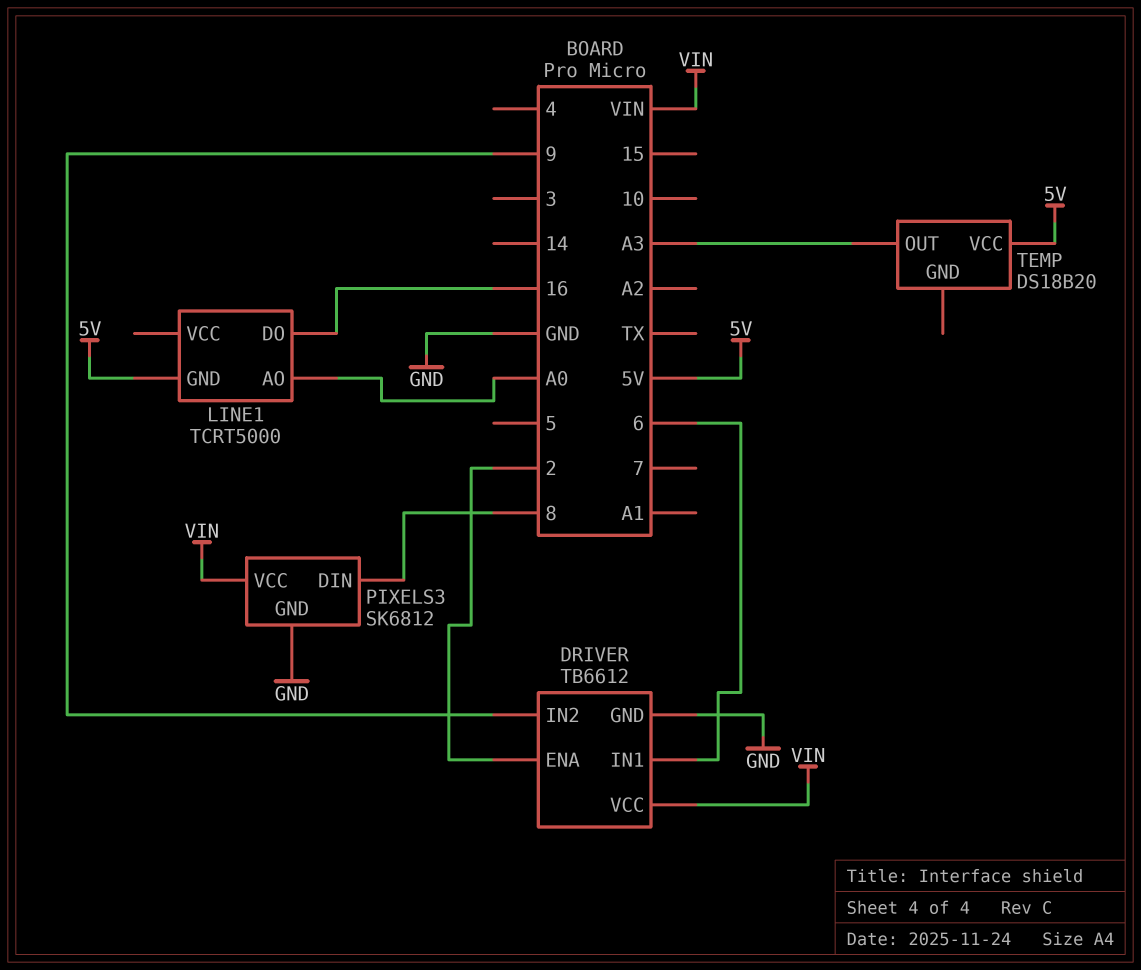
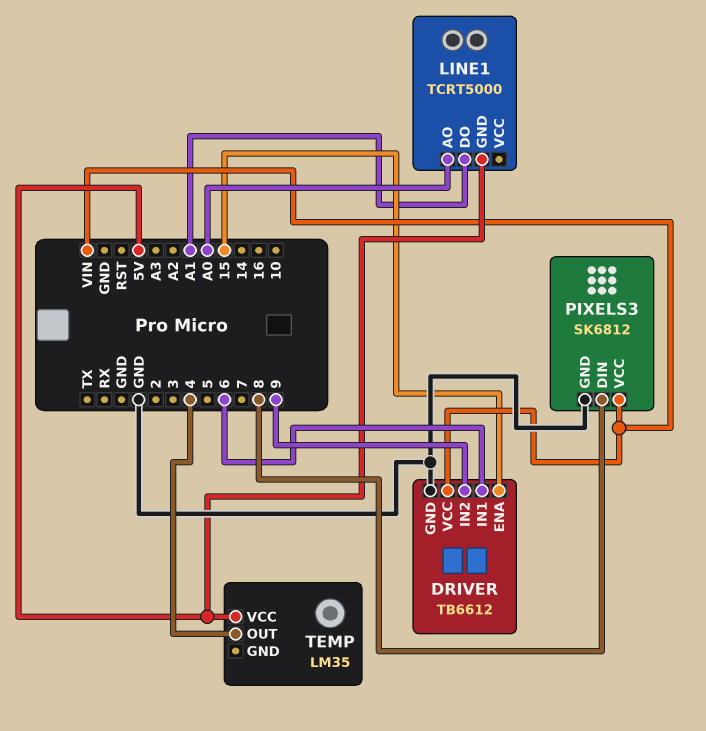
DRIVER pin ENA: 2 -> 15
LINE1 pin DO: 16 -> A1
TEMP: DS18B20 -> LM35
TEMP pin OUT: A3 -> 4

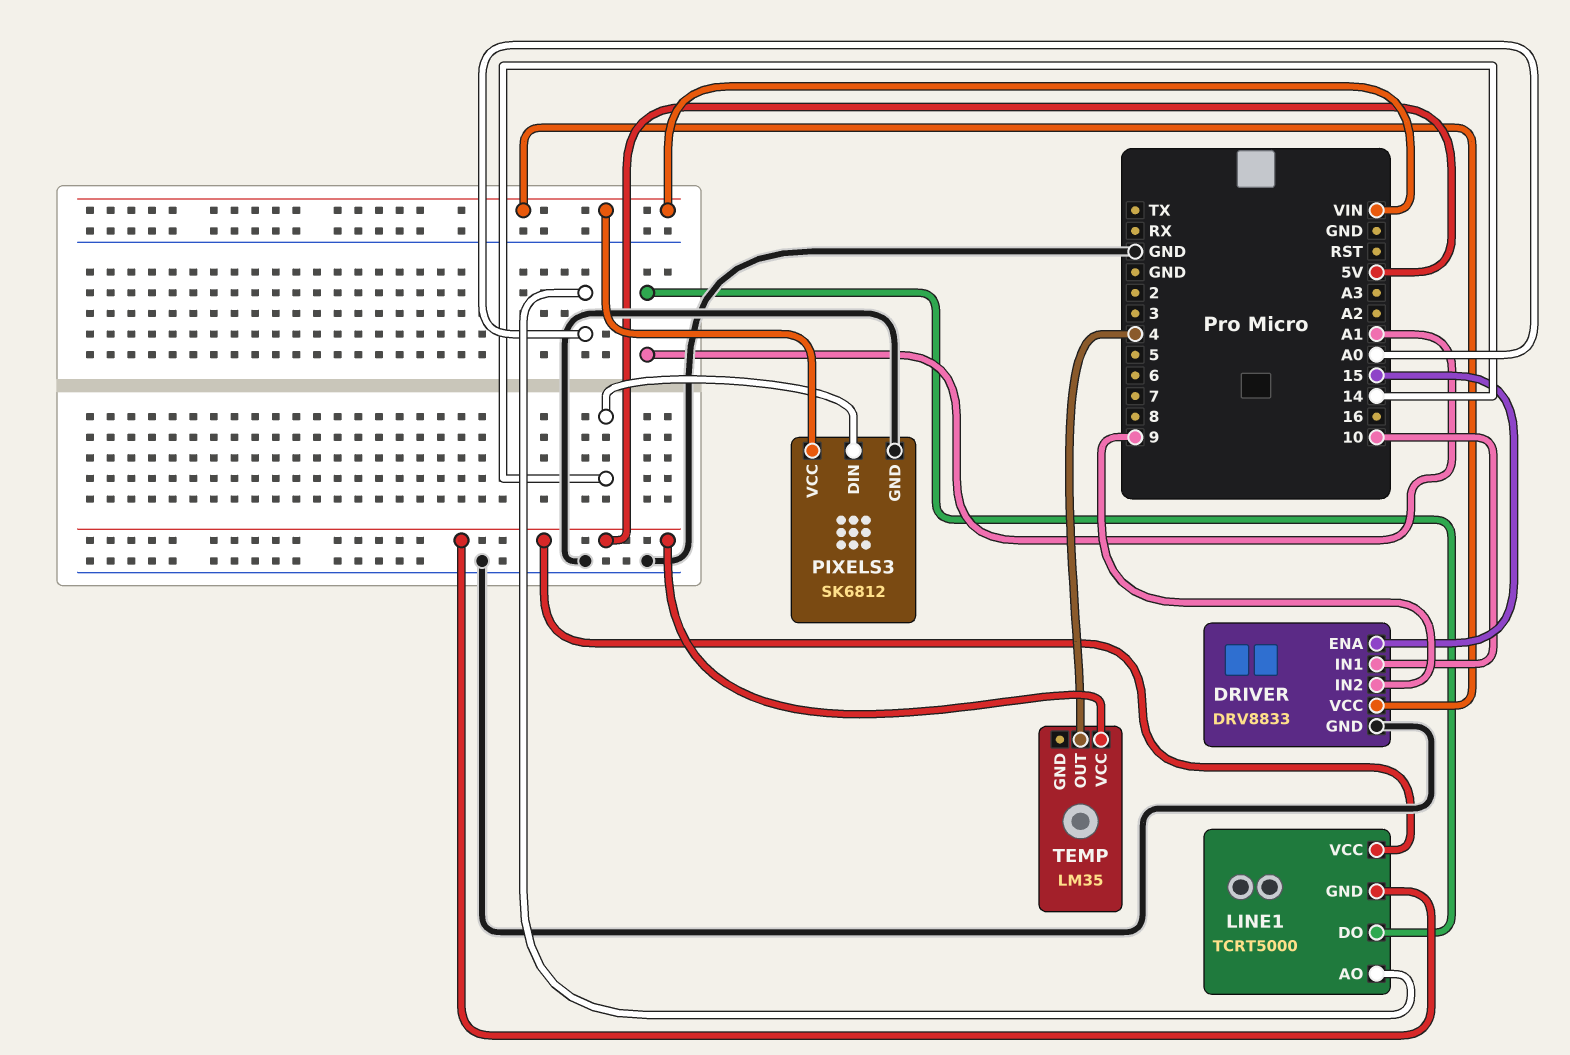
DRIVER: TB6612 -> DRV8833
DRIVER pin IN1: 6 -> 10
LINE1 pin VCC: none -> 5V
PIXELS3 pin DIN: 8 -> 14

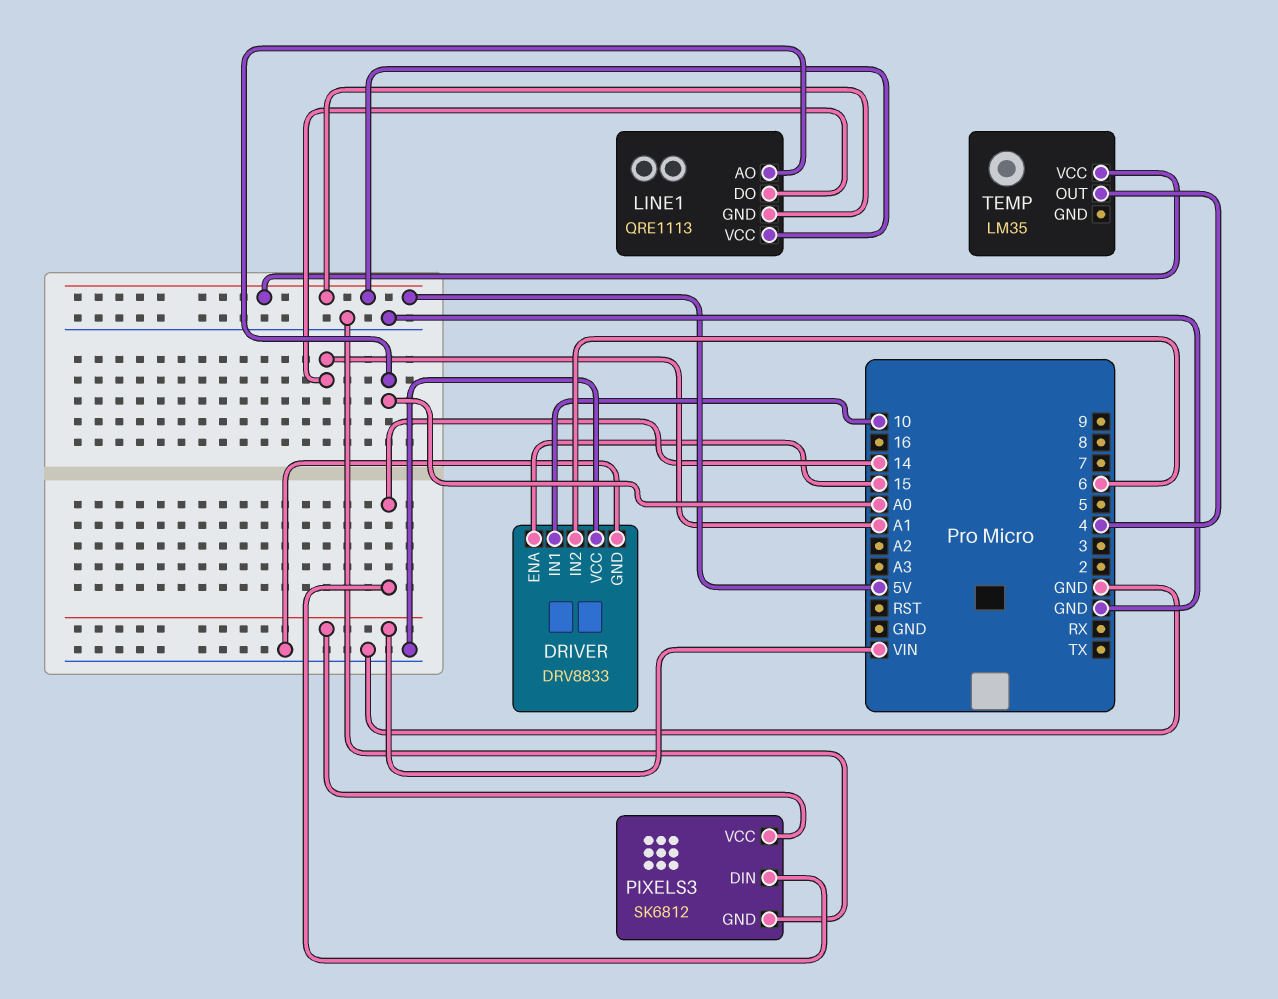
DRIVER pin IN2: 9 -> 6
DRIVER pin VCC: VIN -> GND
LINE1: TCRT5000 -> QRE1113

